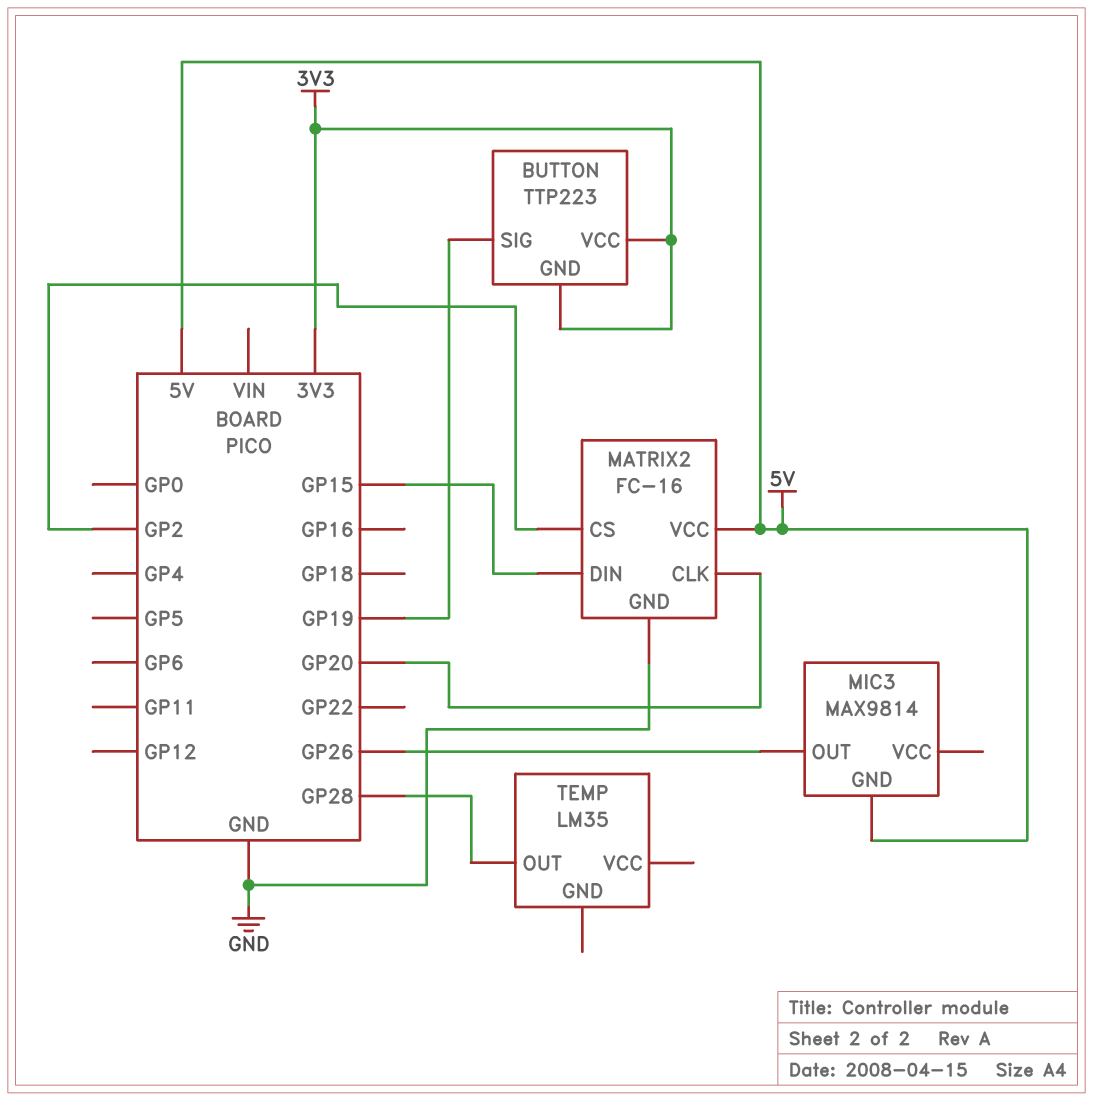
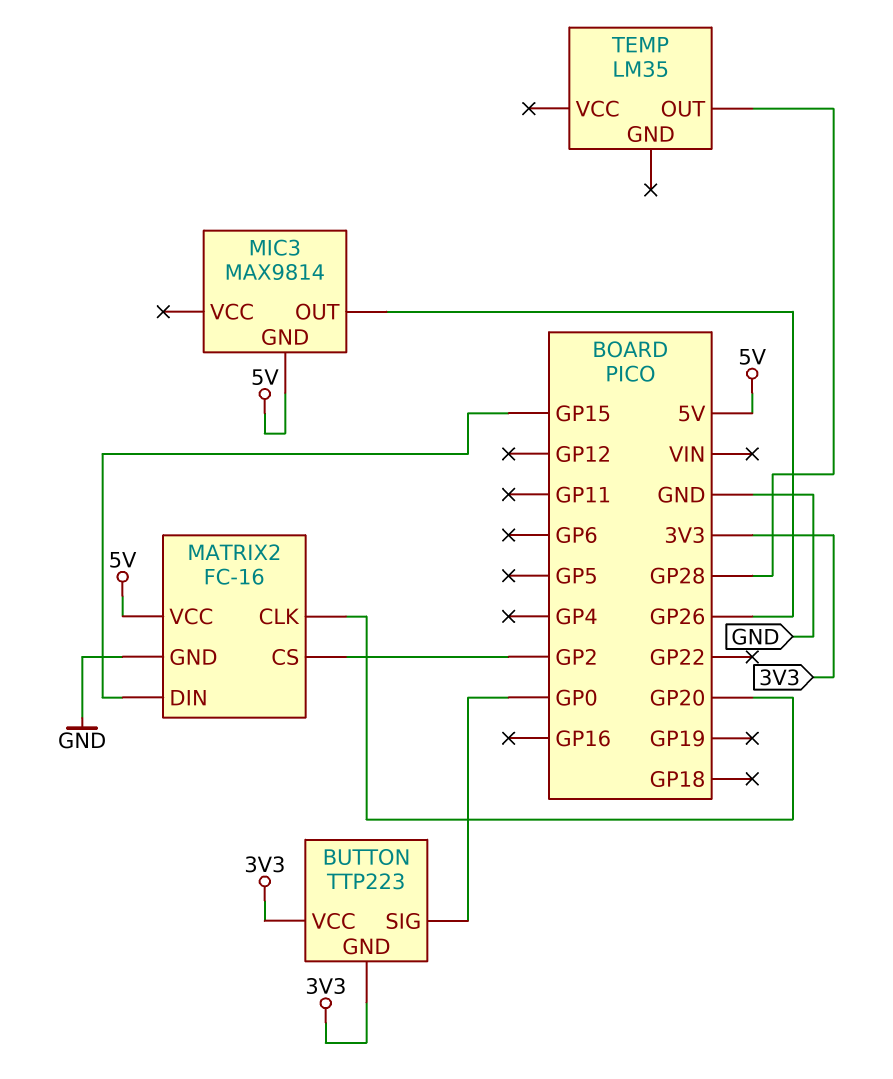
BUTTON pin SIG: GP19 -> GP0

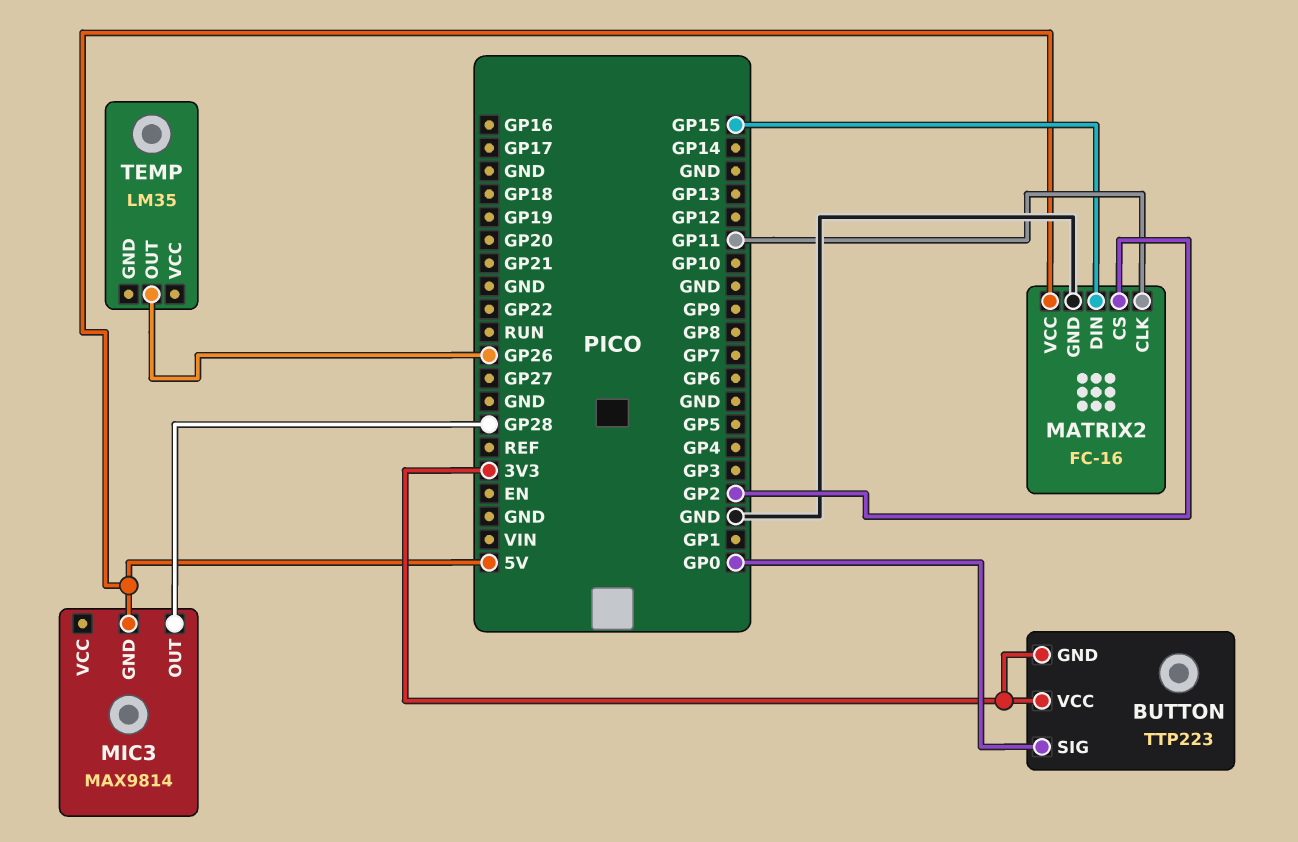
MATRIX2 pin CLK: GP20 -> GP11
MIC3 pin OUT: GP26 -> GP28
TEMP pin OUT: GP28 -> GP26

